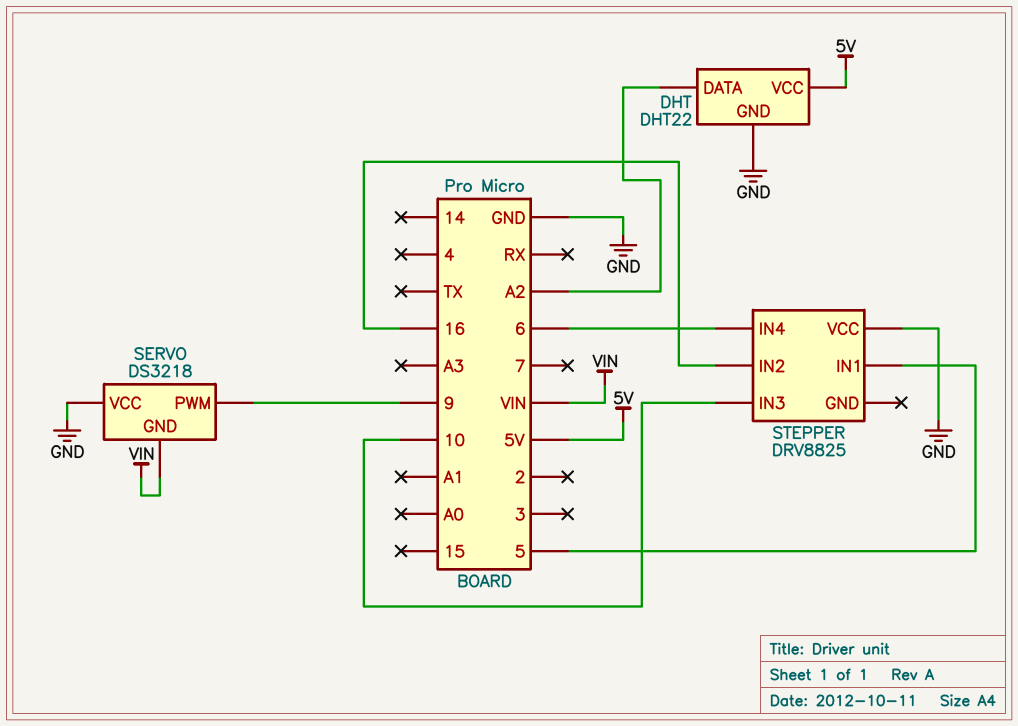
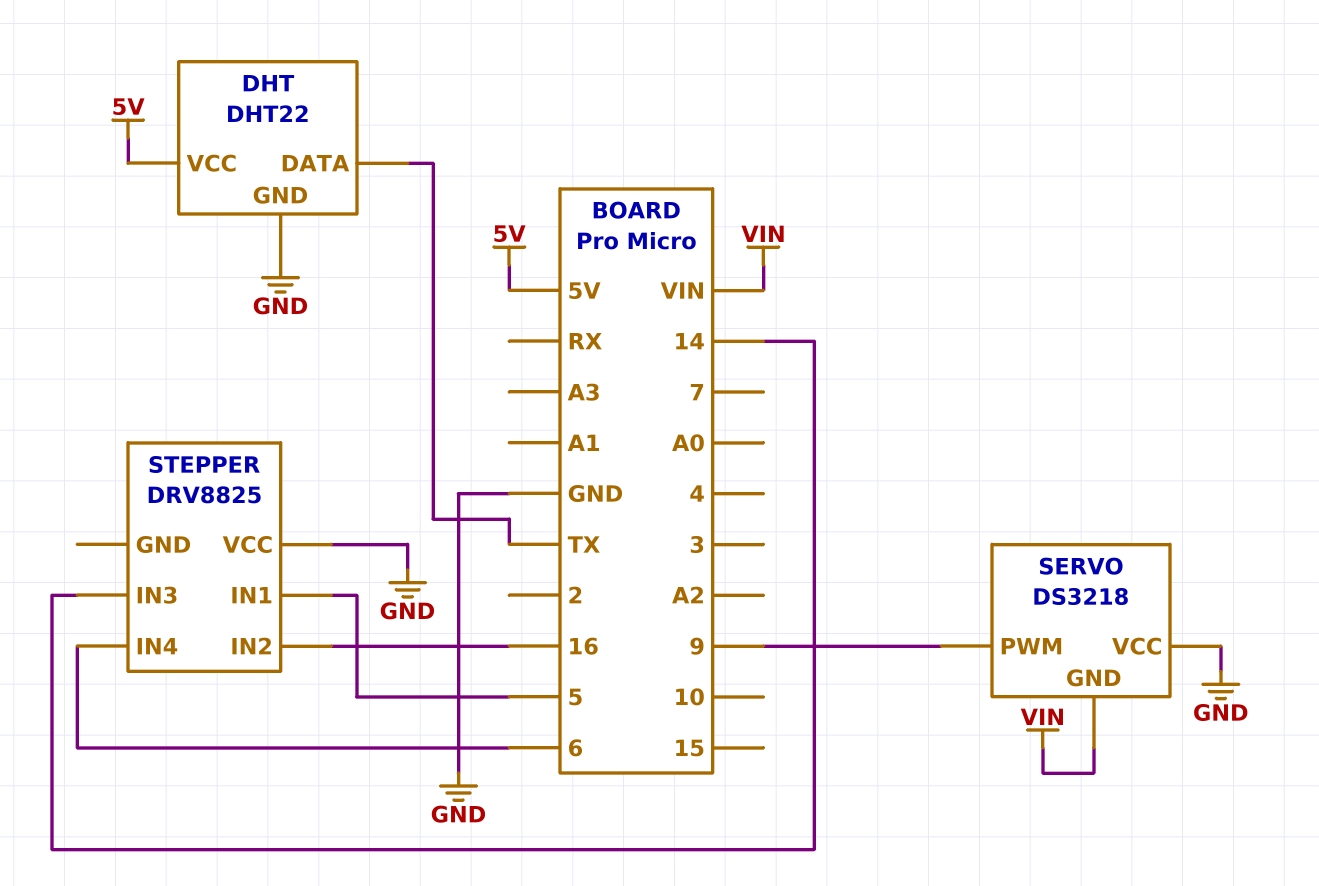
DHT pin DATA: A2 -> TX
STEPPER pin IN3: 10 -> 14

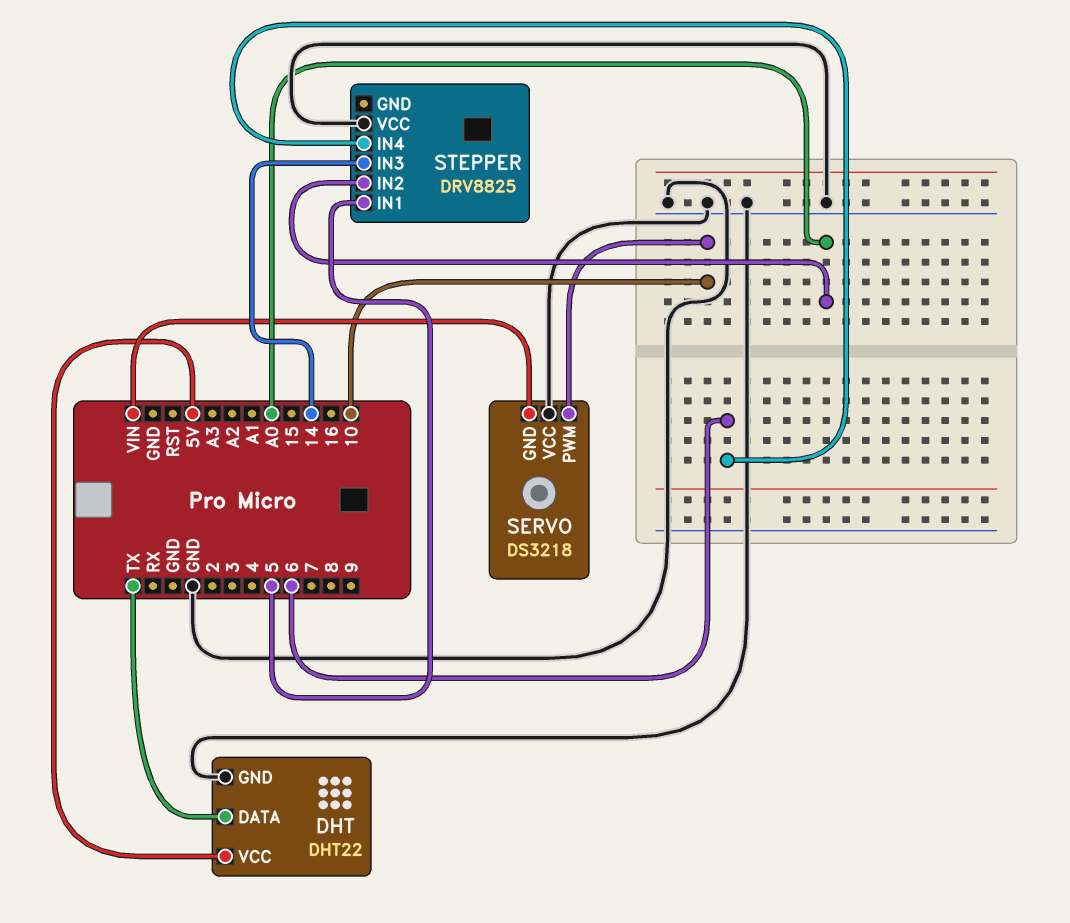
SERVO pin PWM: 9 -> 10
STEPPER pin IN2: 16 -> A0

